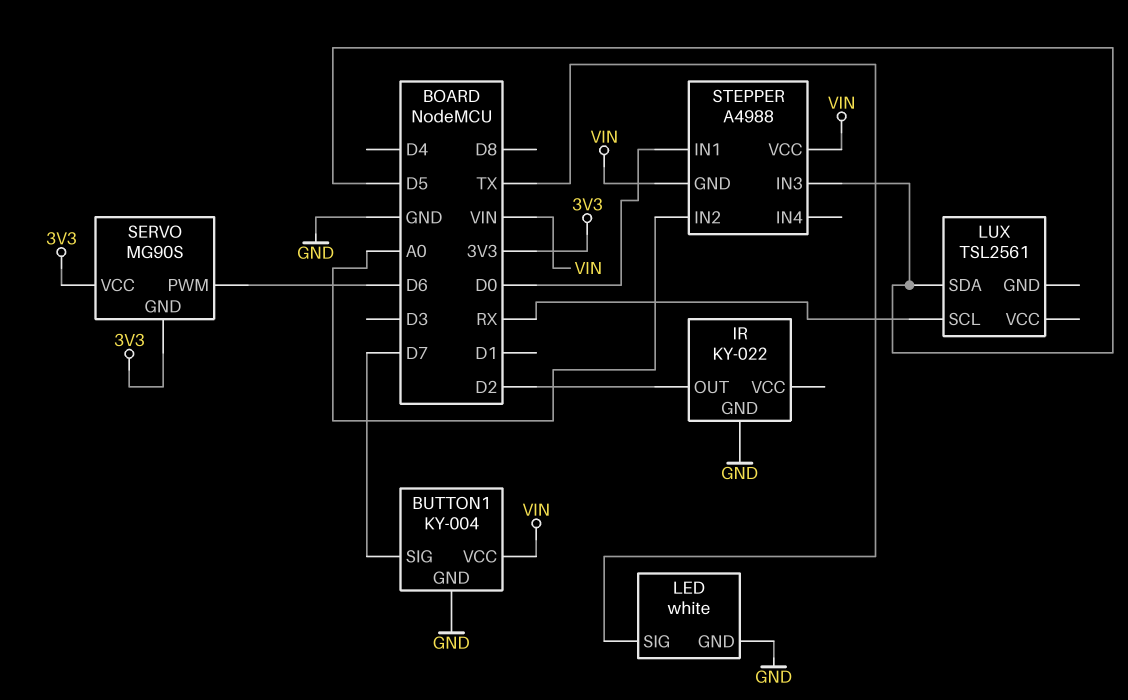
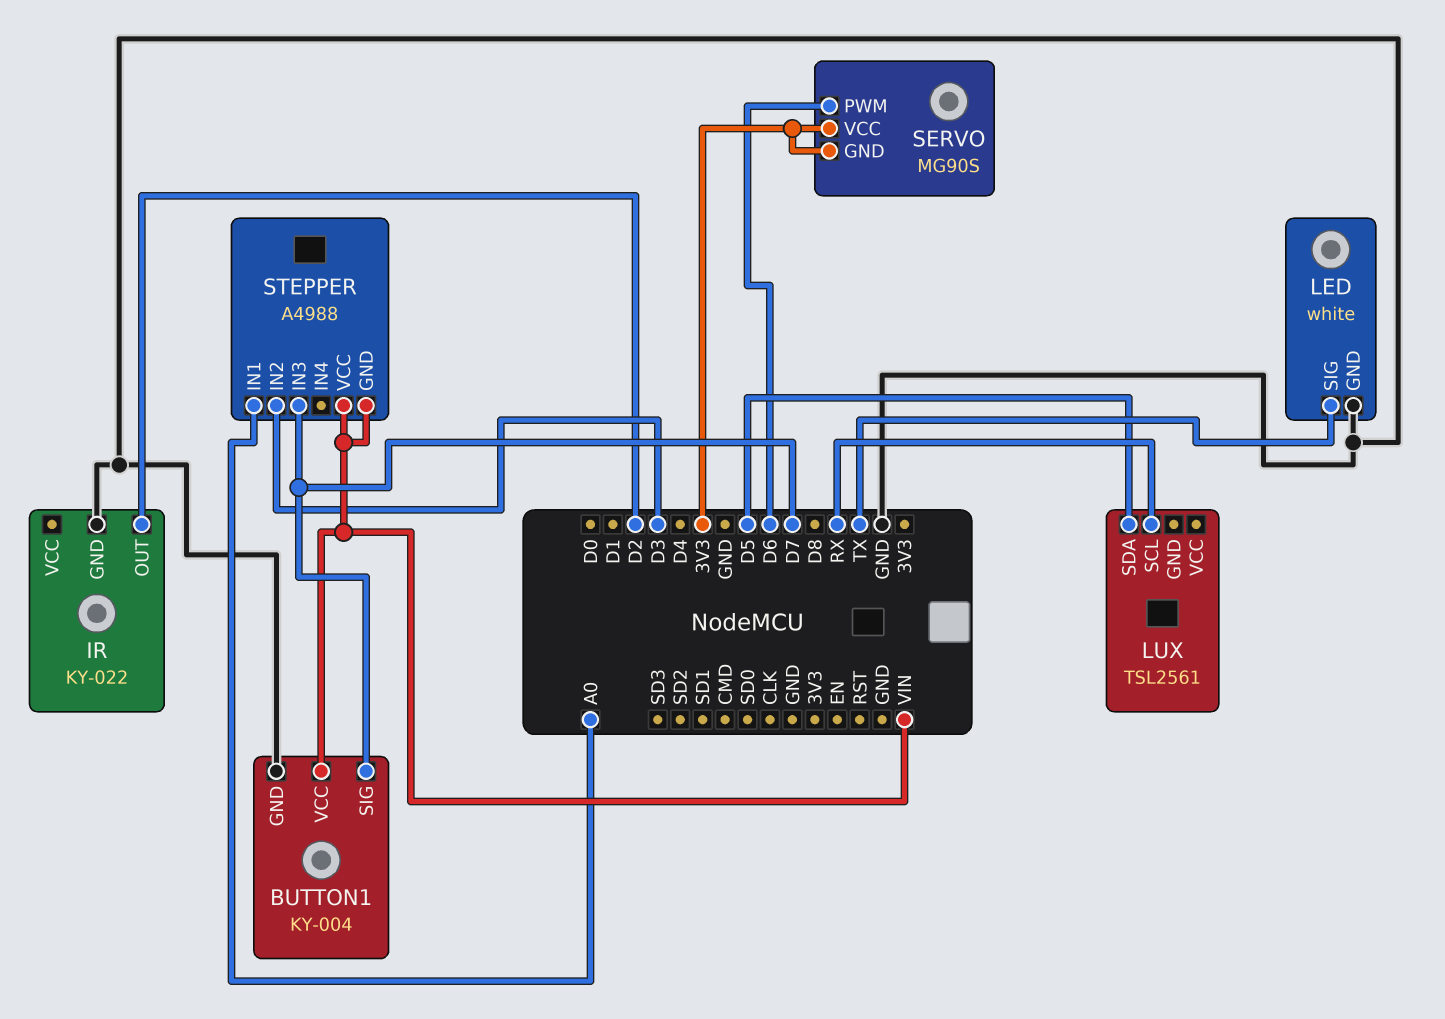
STEPPER pin IN1: D0 -> A0
STEPPER pin IN2: A0 -> D3
STEPPER pin IN3: D5 -> D7

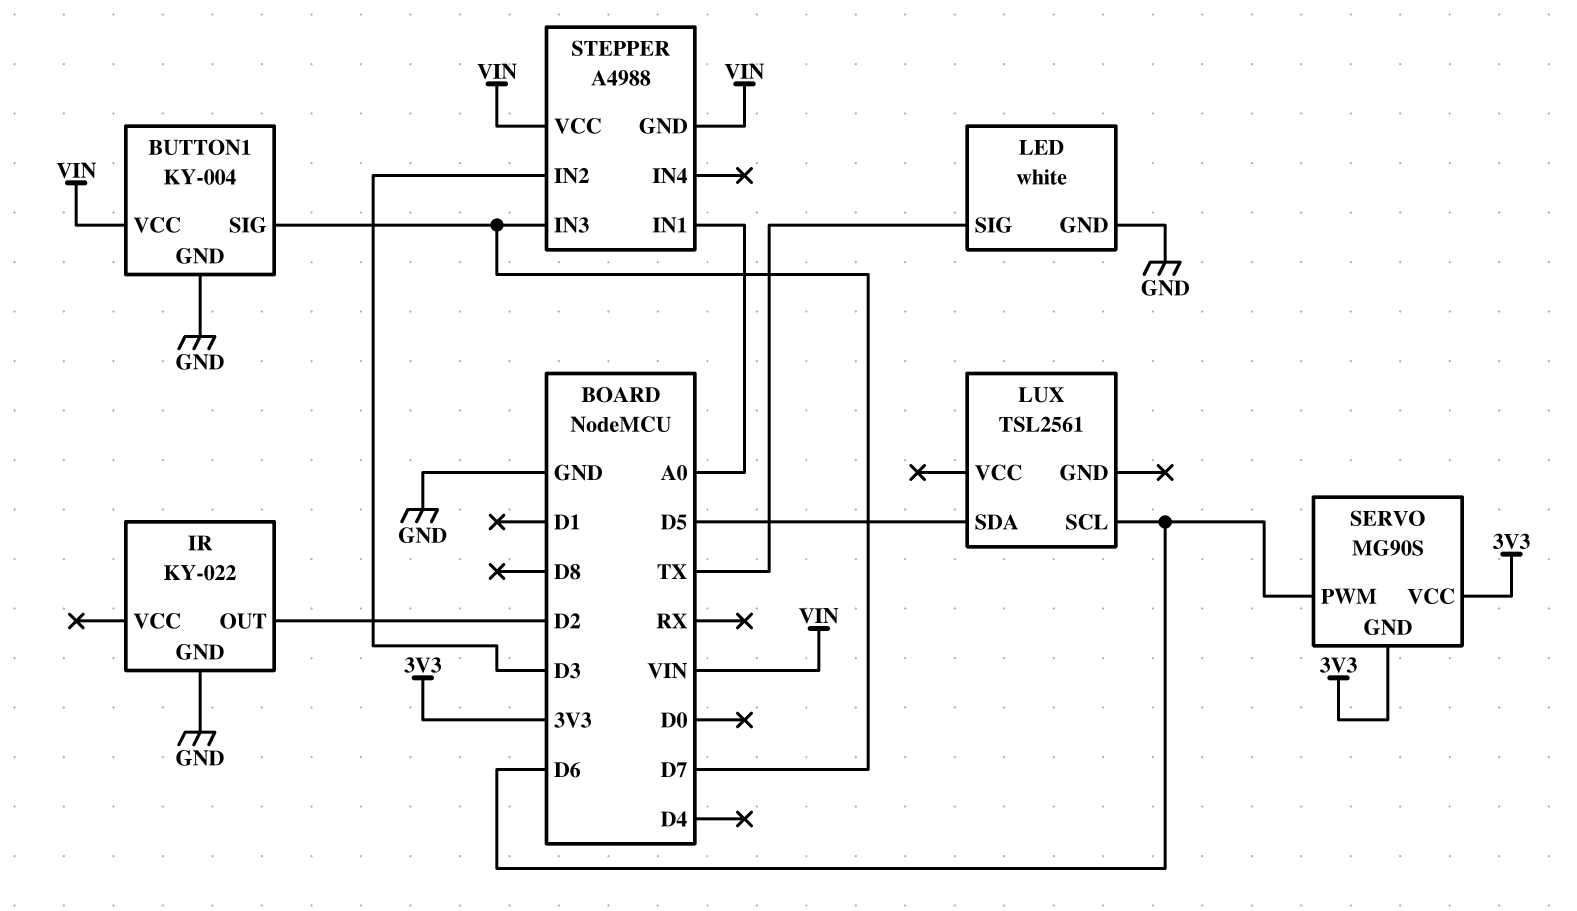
LUX pin SCL: RX -> D6

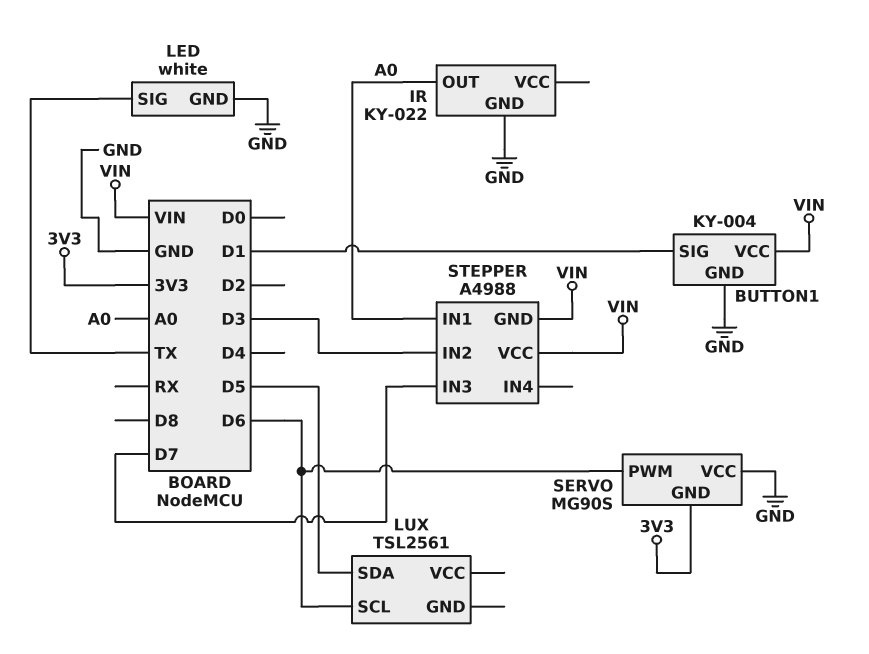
BUTTON1 pin SIG: D7 -> D1
IR pin OUT: D2 -> A0
SERVO pin VCC: 3V3 -> GND

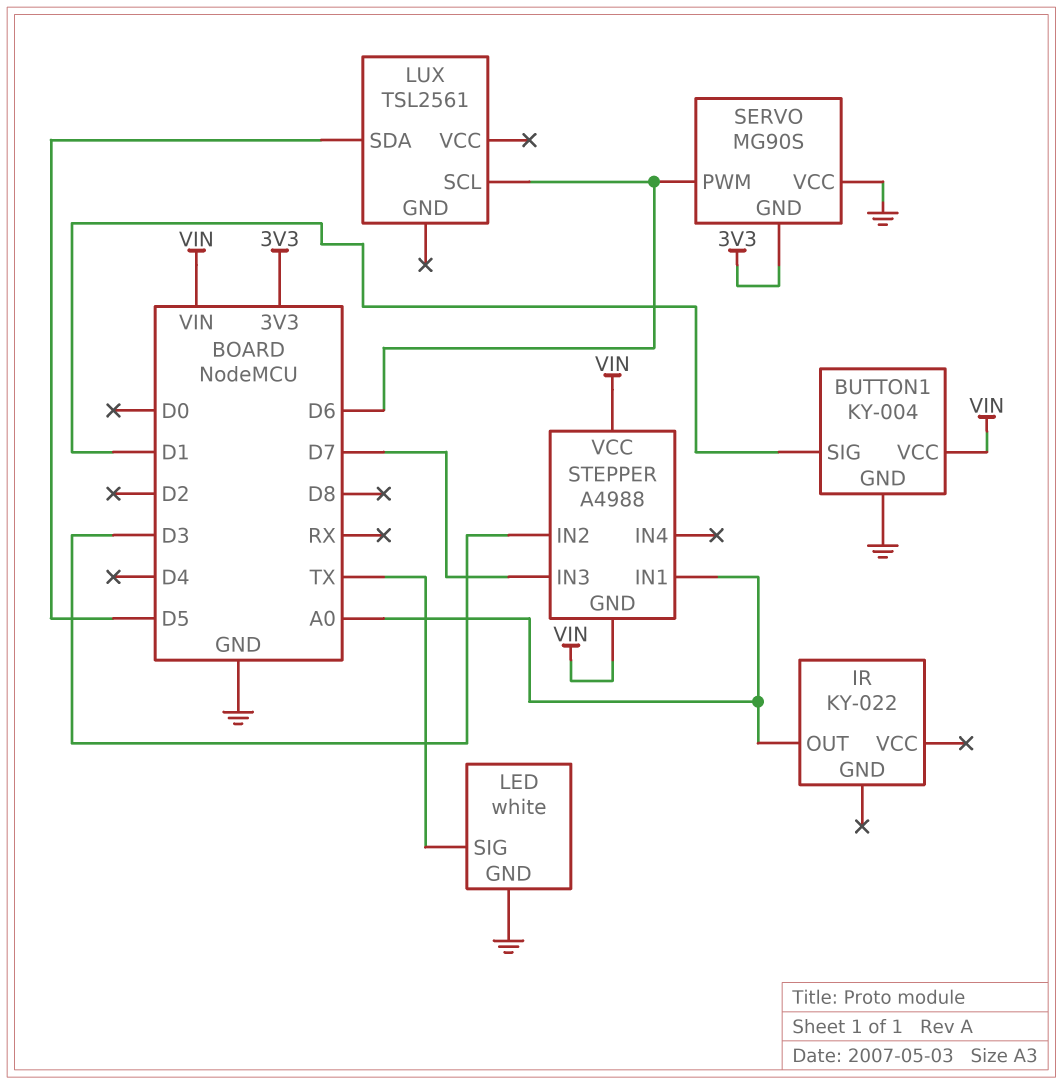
IR pin GND: GND -> none

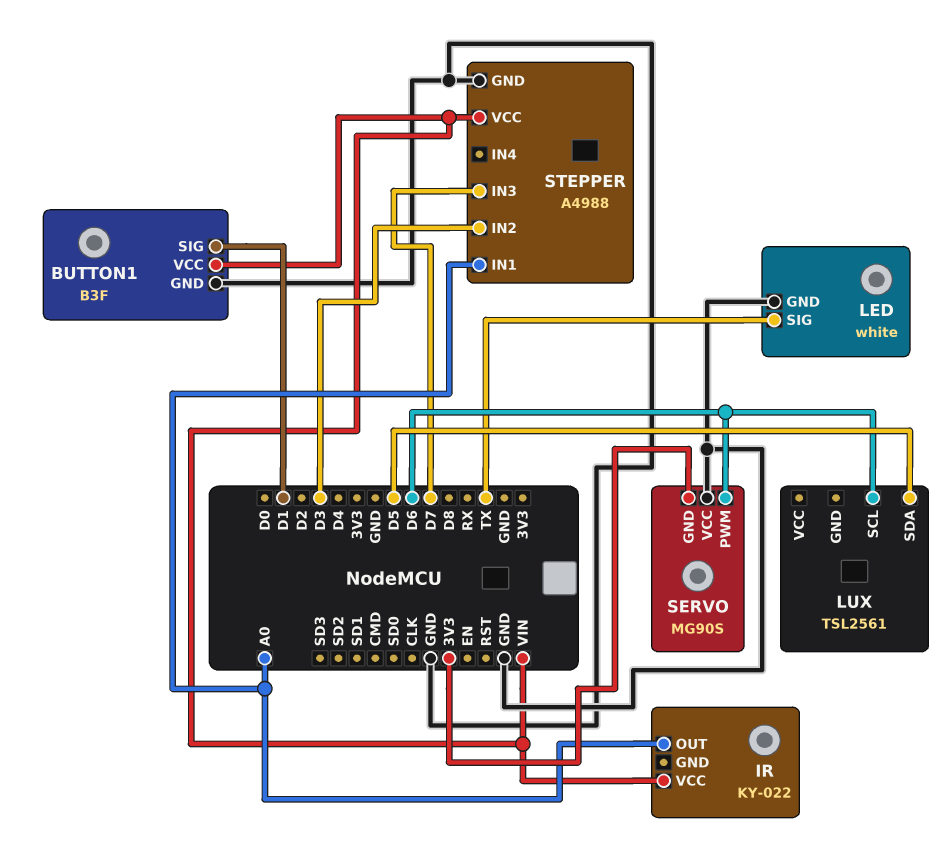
BUTTON1: KY-004 -> B3F
IR pin VCC: none -> VIN
STEPPER pin GND: VIN -> GND

